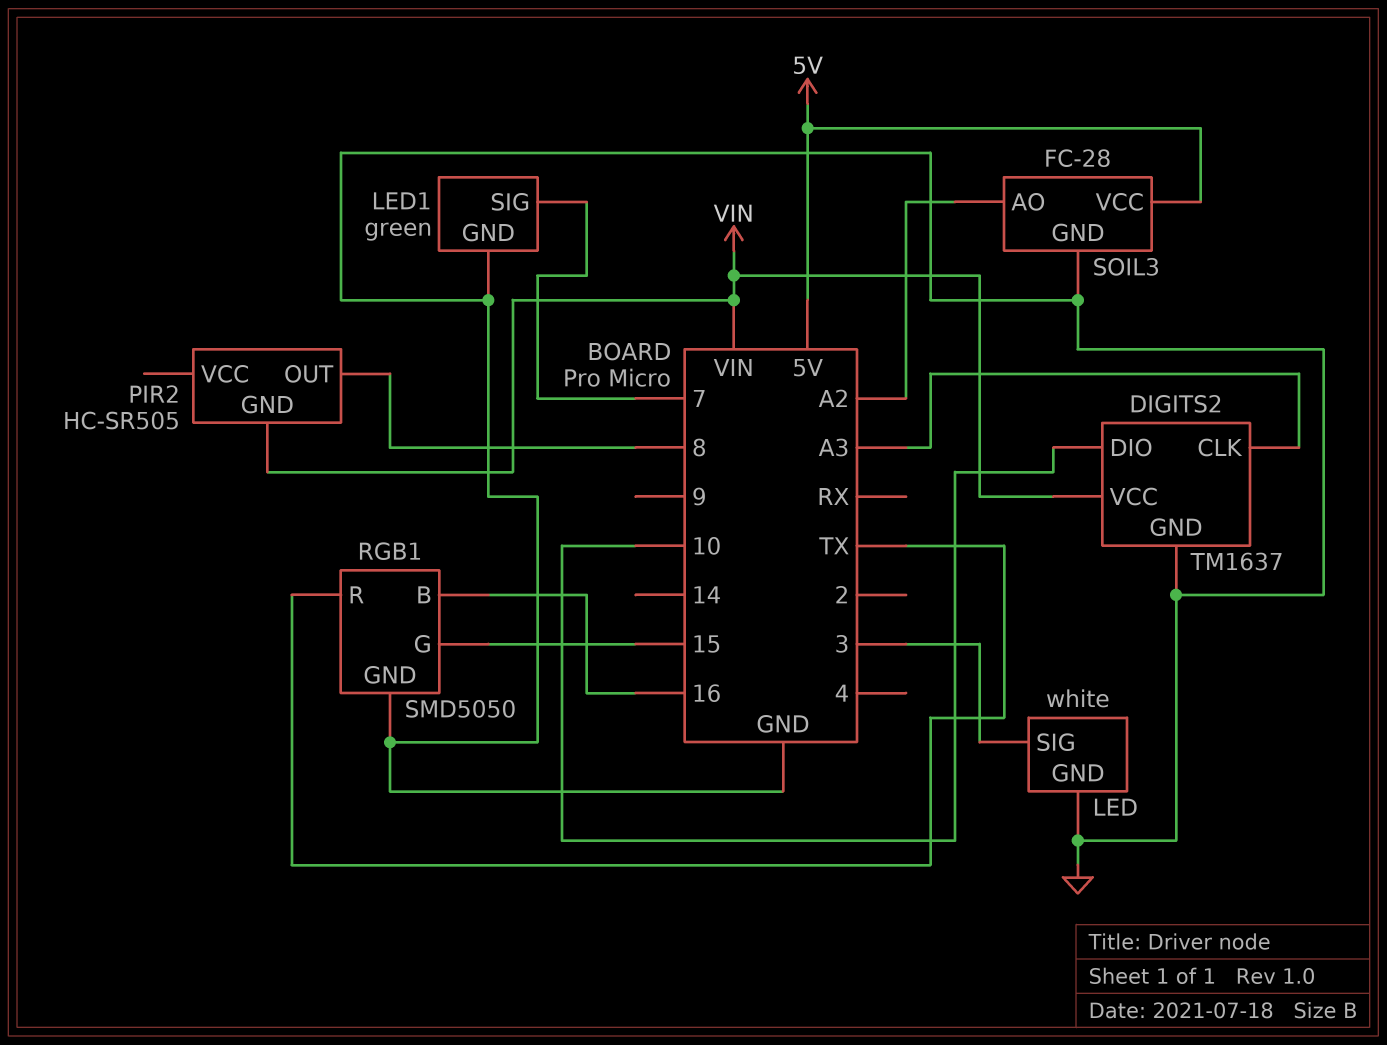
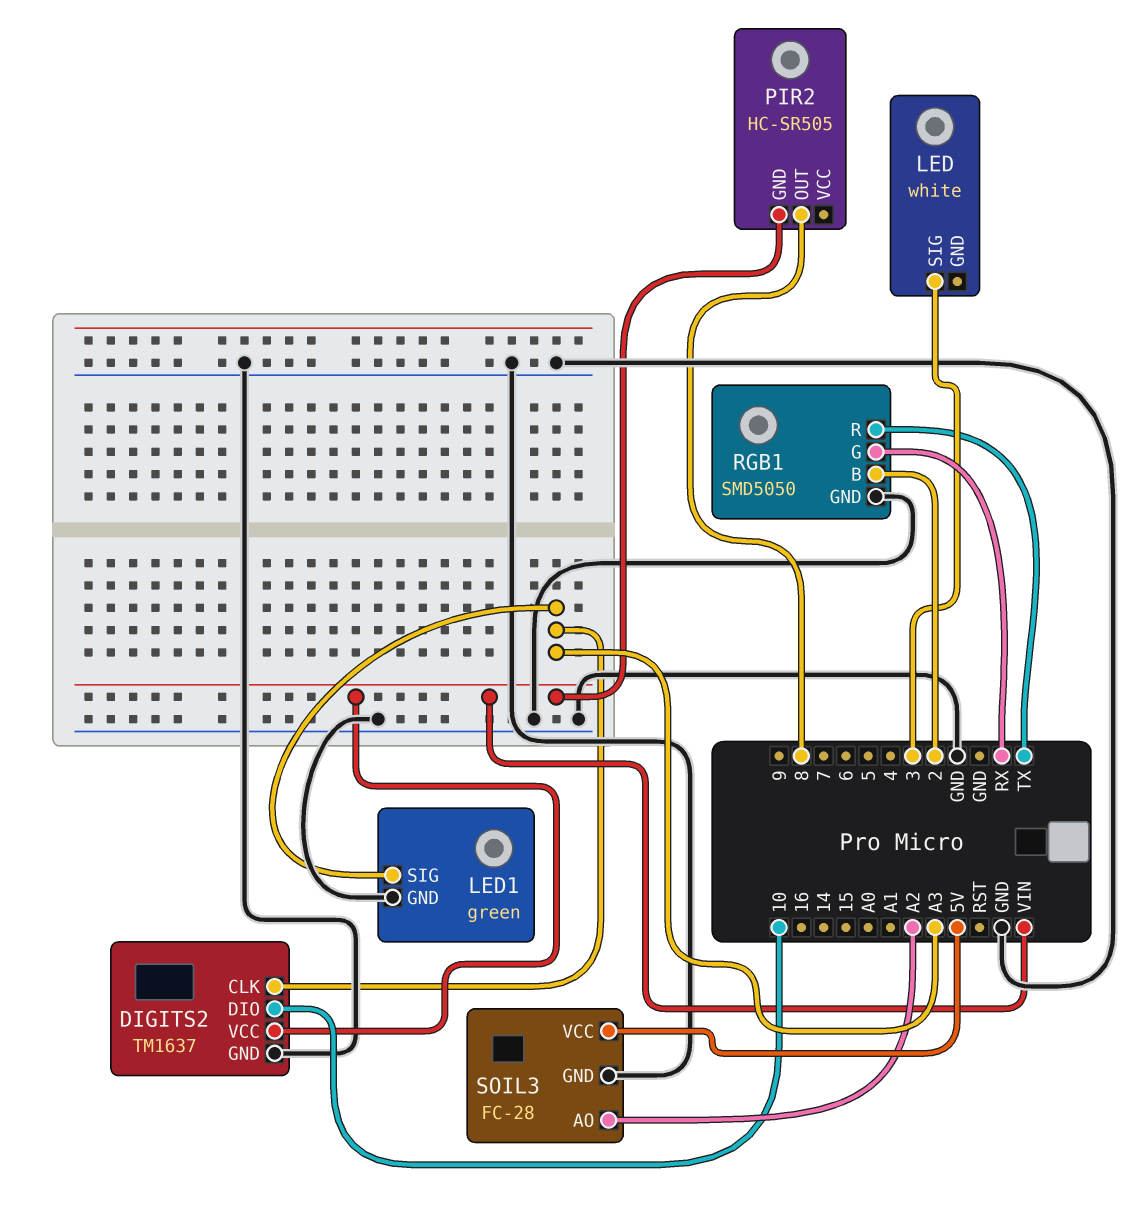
LED pin GND: GND -> none
LED1 pin SIG: 7 -> A3
RGB1 pin B: 16 -> 2
RGB1 pin G: 15 -> RX

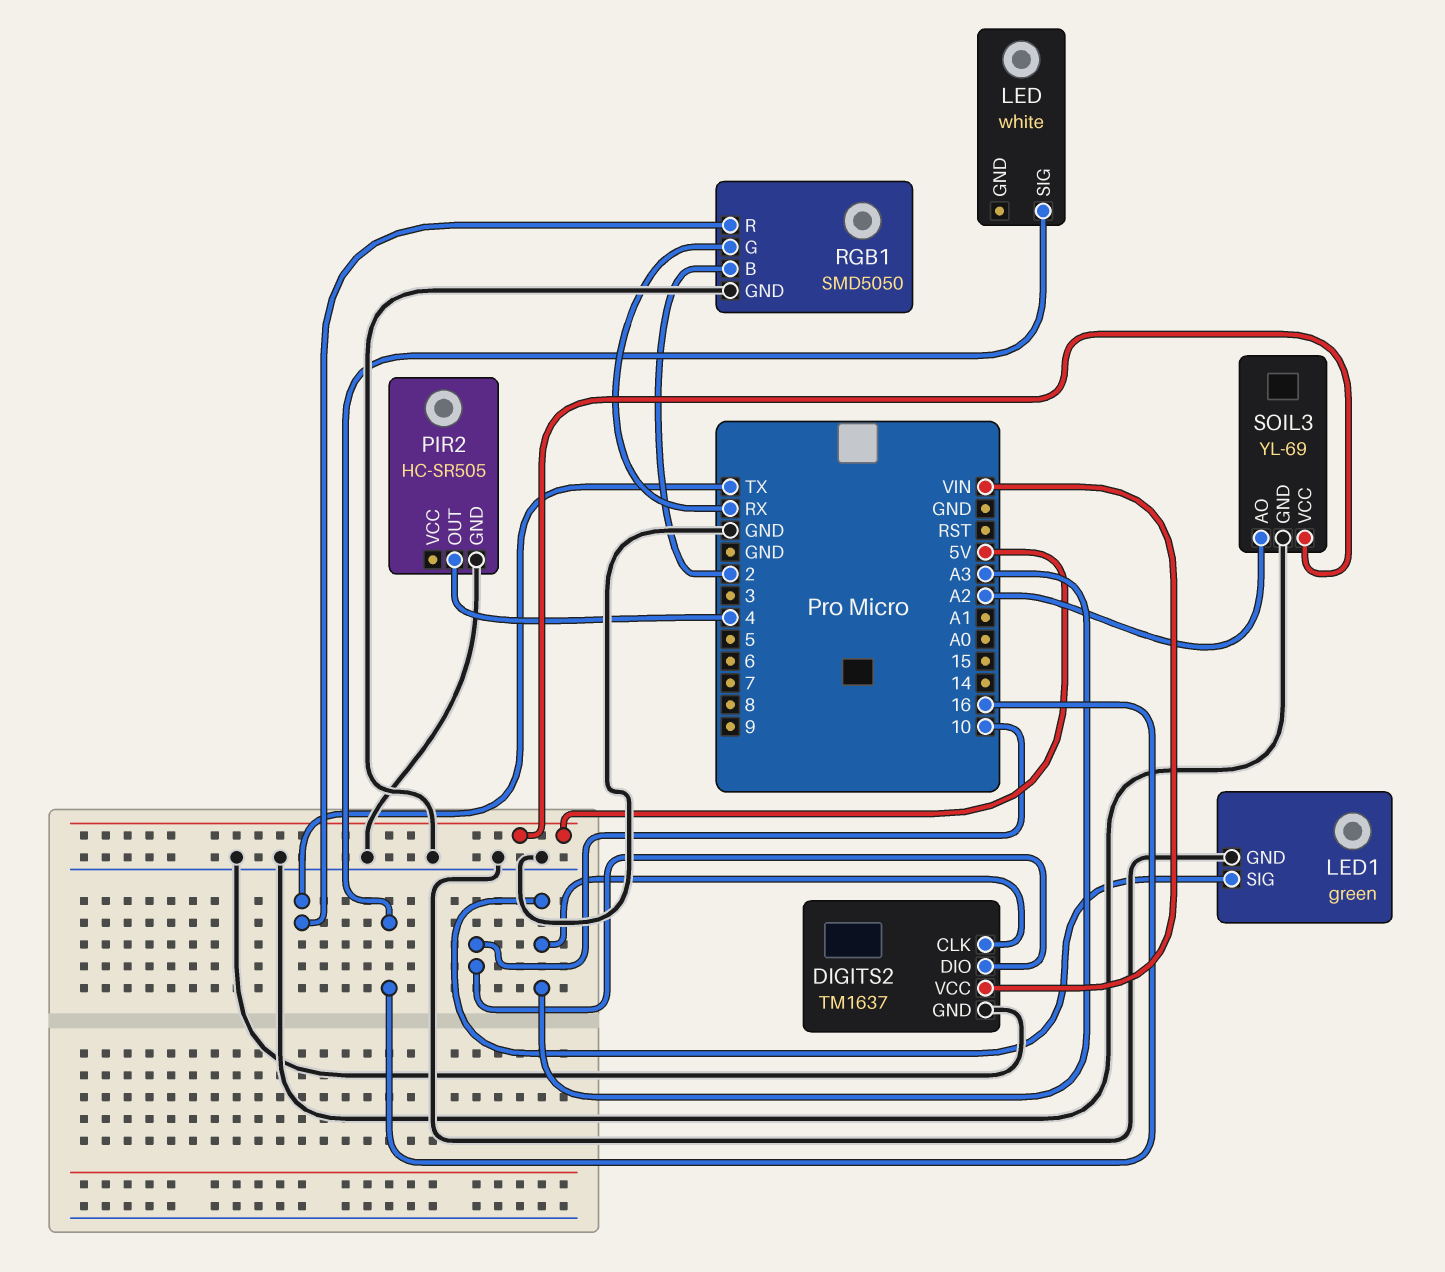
LED pin SIG: 3 -> 16
PIR2 pin GND: VIN -> GND
PIR2 pin OUT: 8 -> 4
SOIL3: FC-28 -> YL-69

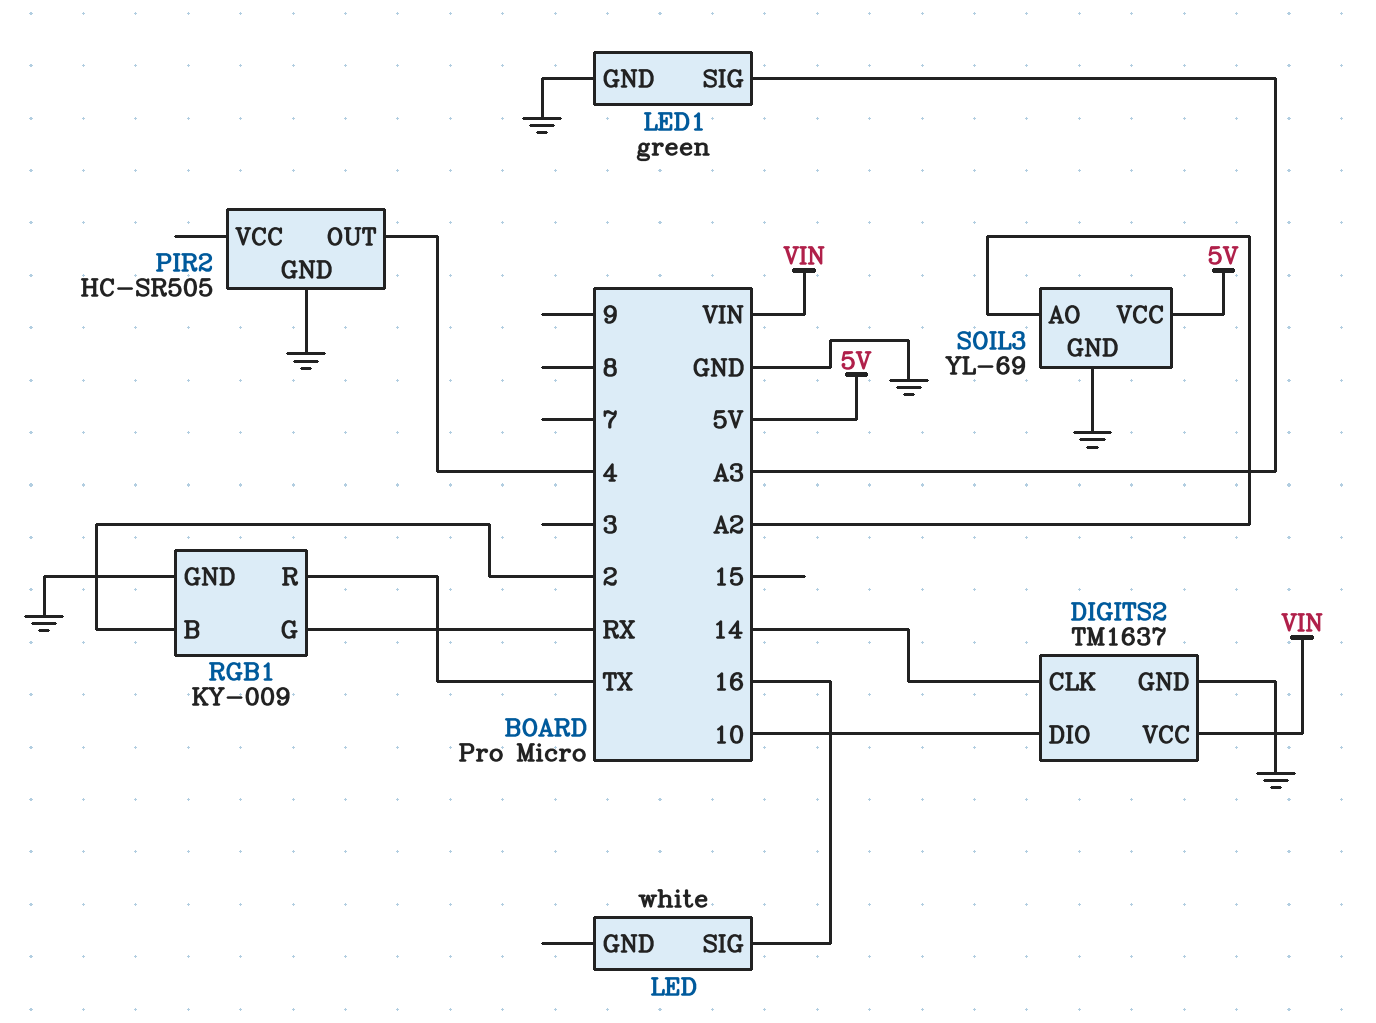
DIGITS2 pin CLK: A3 -> 14
RGB1: SMD5050 -> KY-009

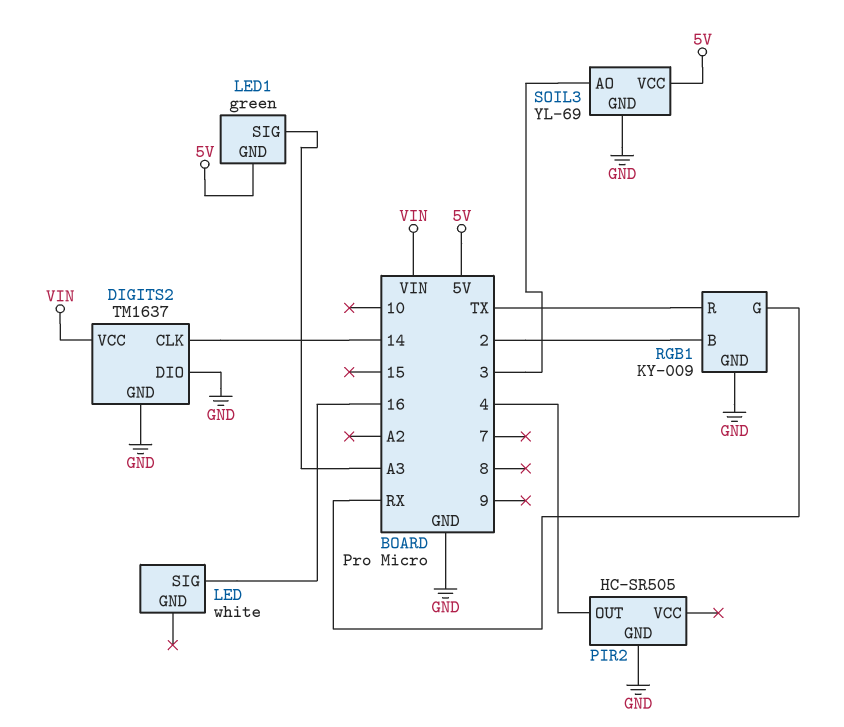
DIGITS2 pin DIO: 10 -> GND
LED1 pin GND: GND -> 5V
SOIL3 pin AO: A2 -> 3

